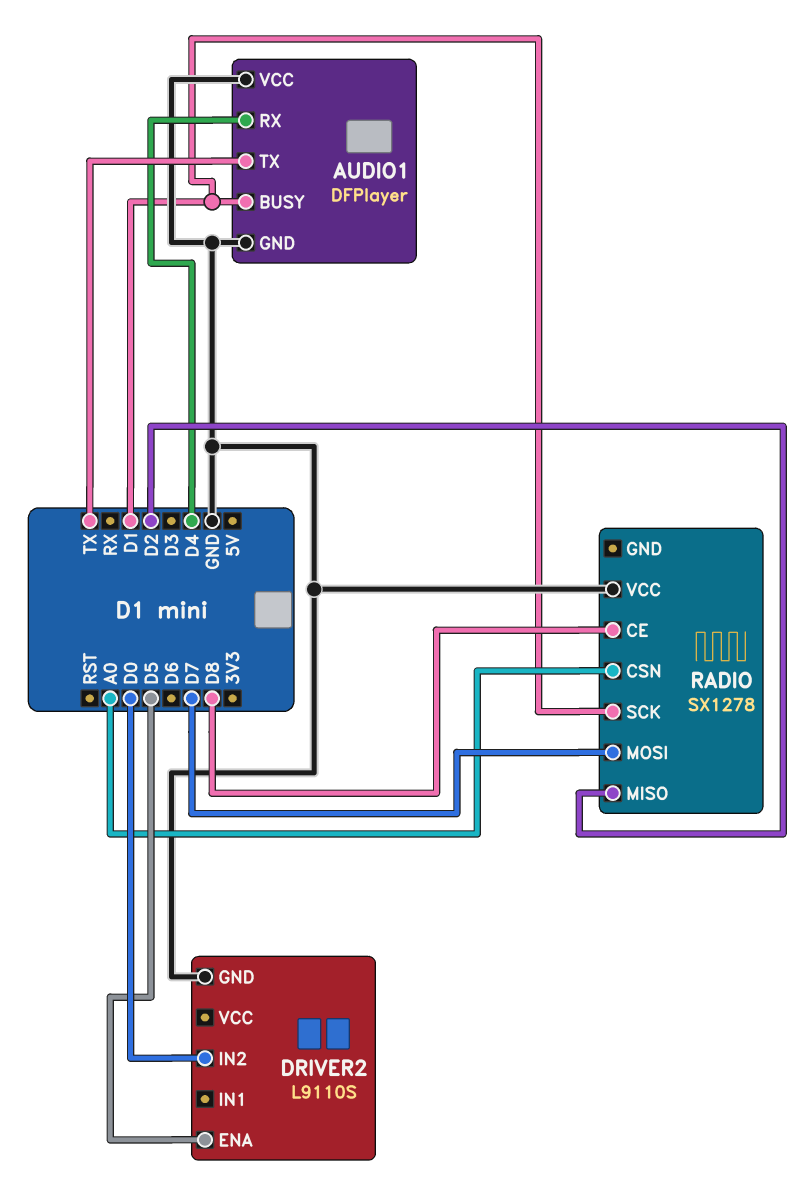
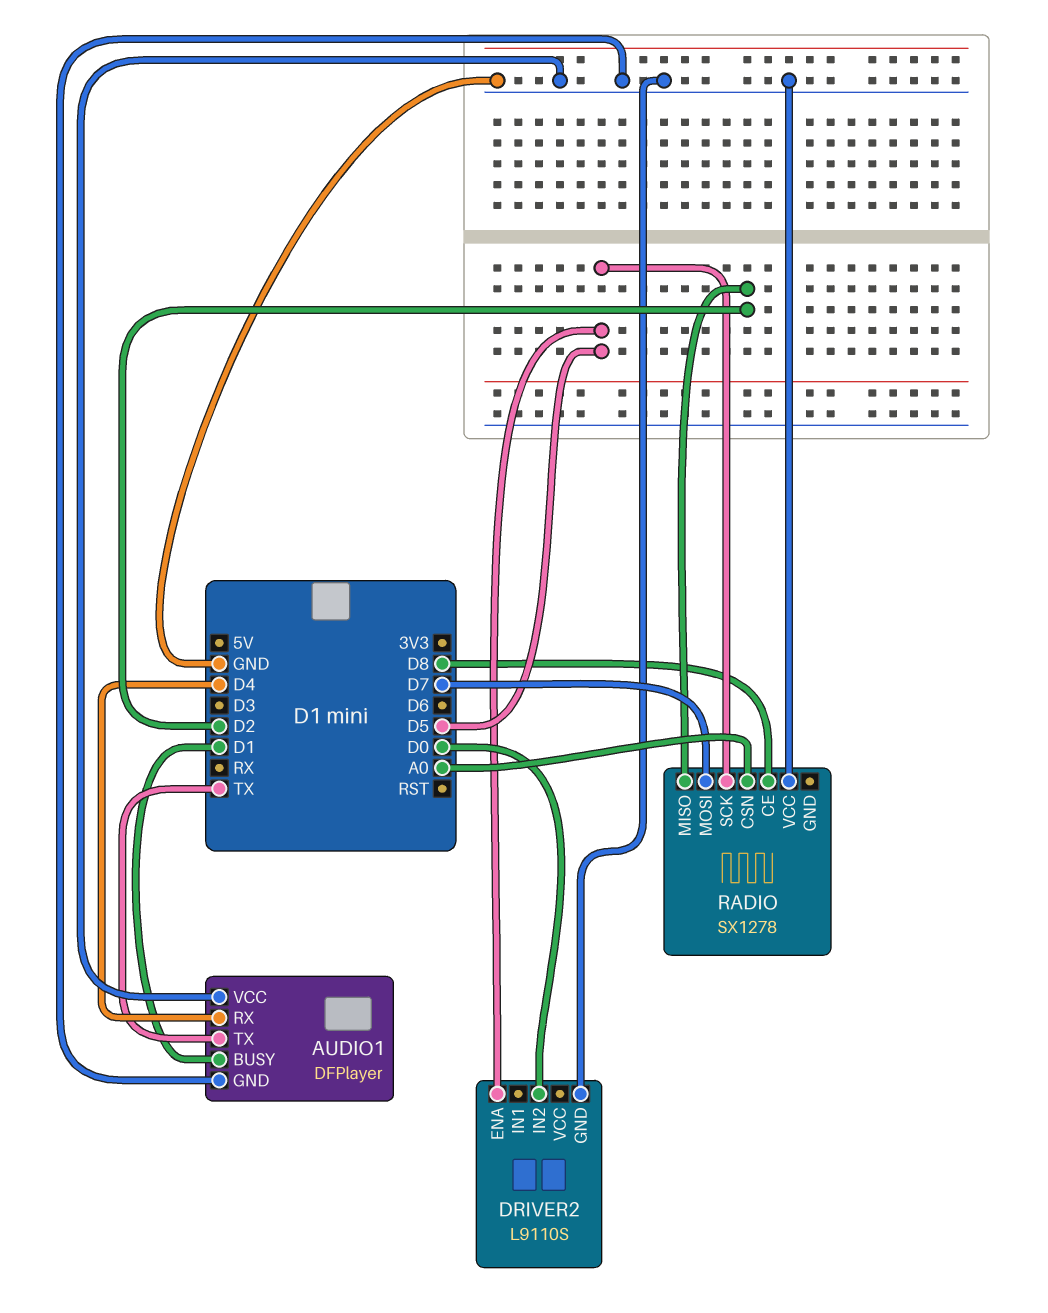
RADIO pin SCK: D1 -> D5

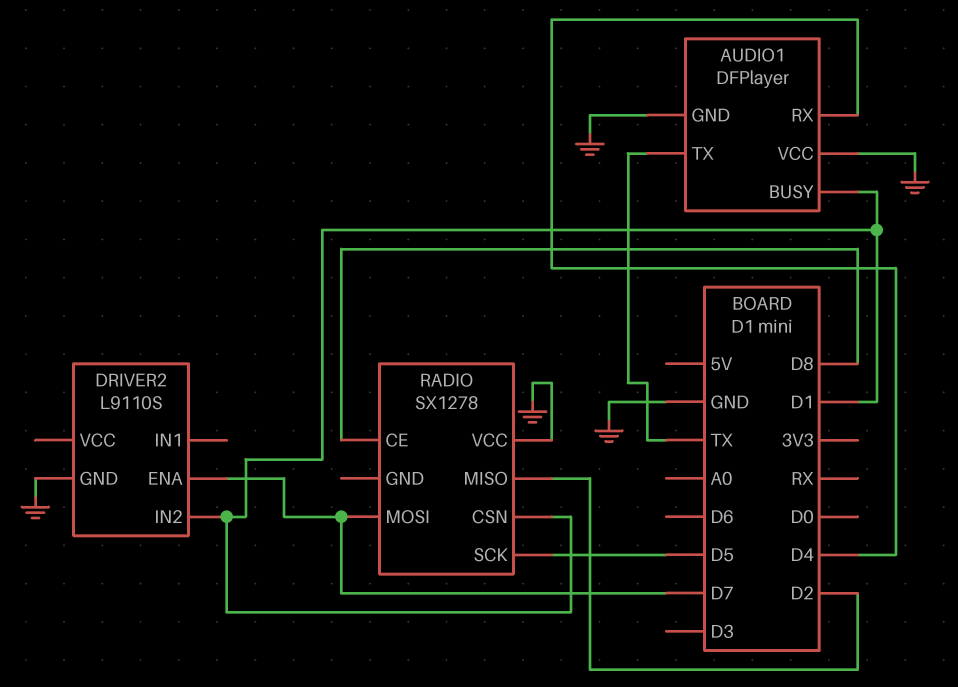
DRIVER2 pin ENA: D5 -> D7
DRIVER2 pin IN2: D0 -> D1
RADIO pin CSN: A0 -> D1

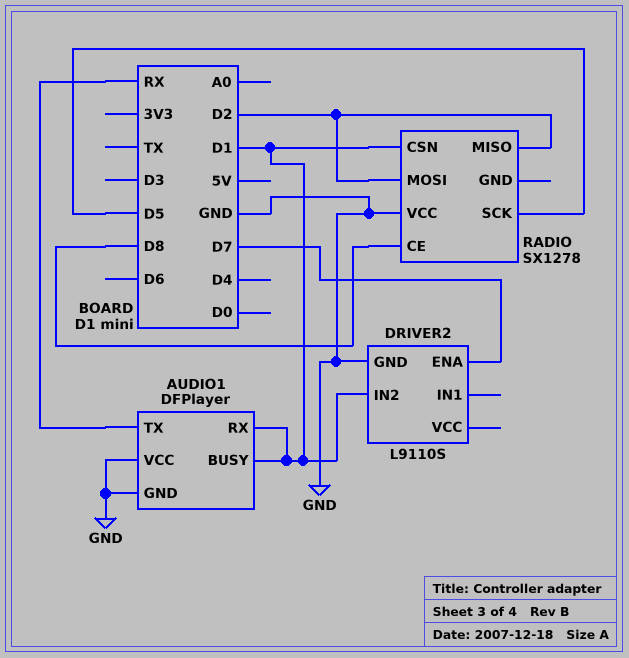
AUDIO1 pin RX: D4 -> D1
AUDIO1 pin TX: TX -> RX
RADIO pin MOSI: D7 -> D2

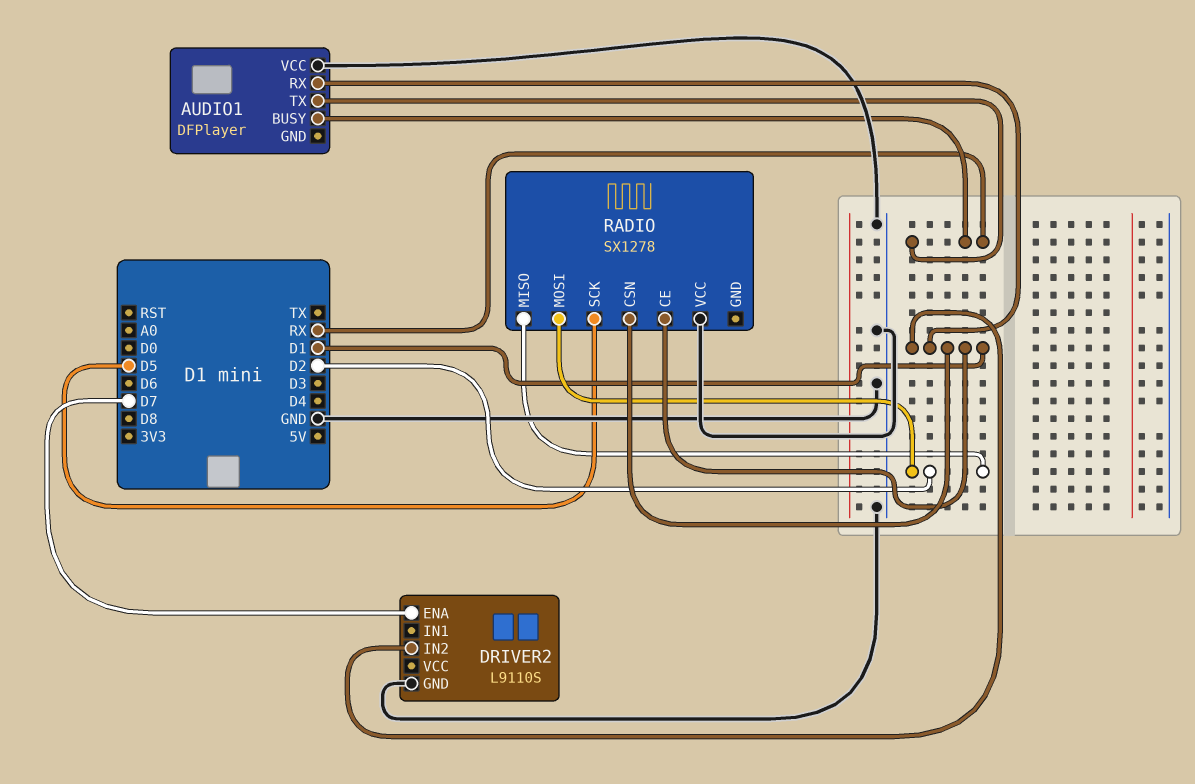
AUDIO1 pin BUSY: D1 -> RX
AUDIO1 pin GND: GND -> none
RADIO pin CE: D8 -> D1

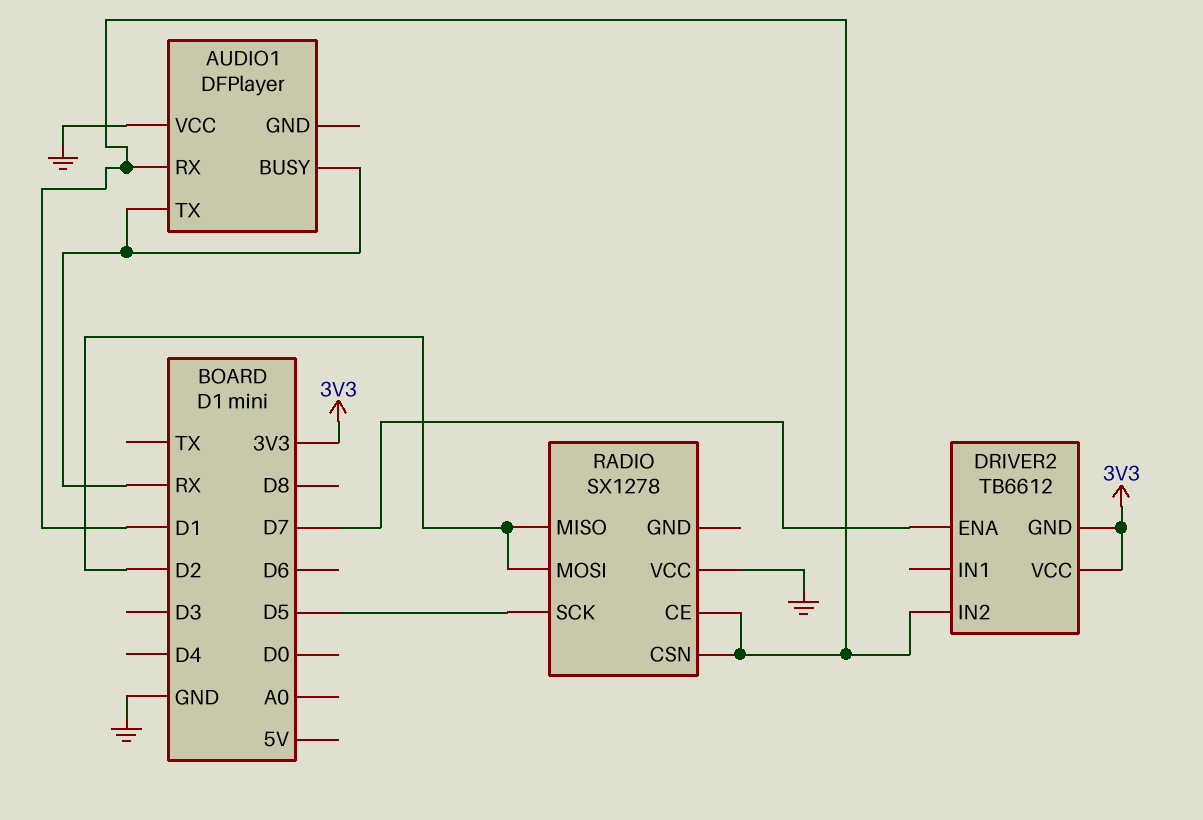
DRIVER2: L9110S -> TB6612
DRIVER2 pin GND: GND -> 3V3
DRIVER2 pin VCC: none -> 3V3

